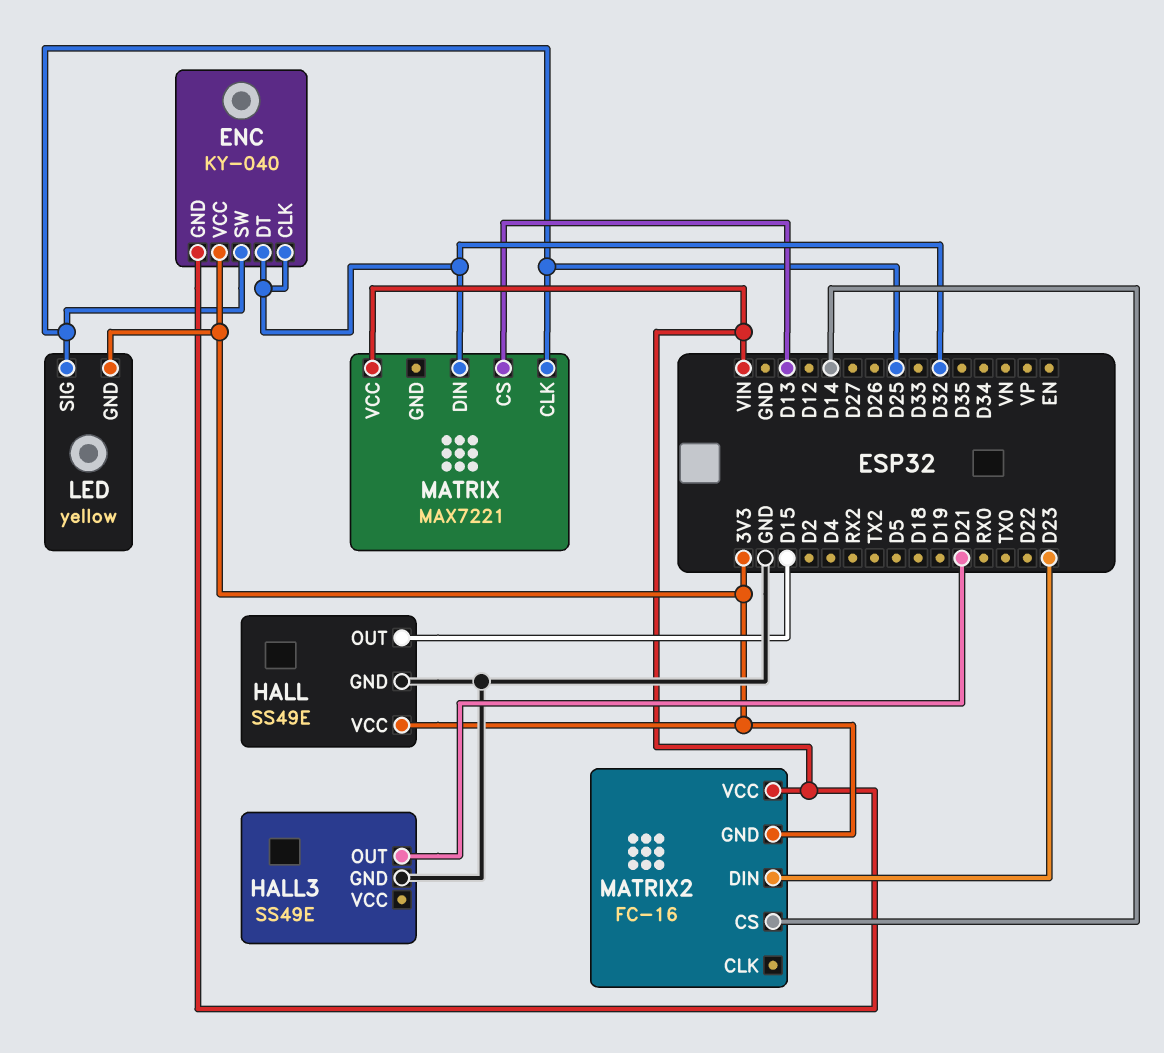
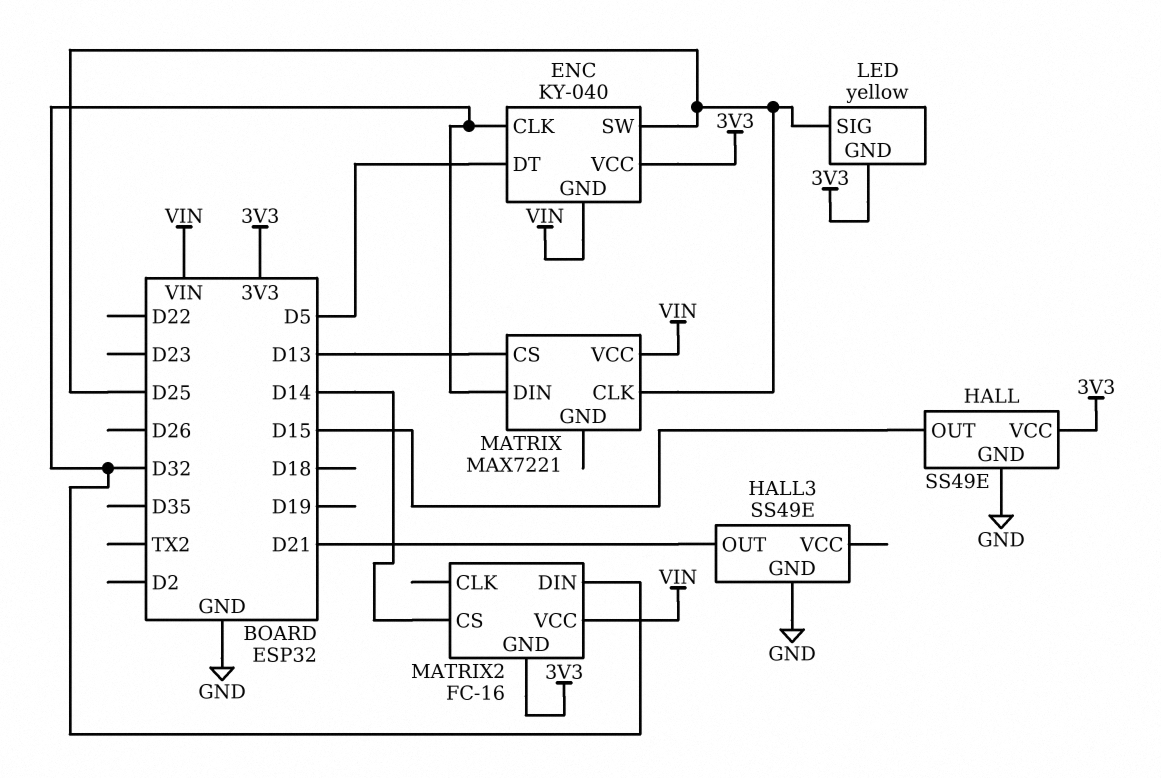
ENC pin DT: D32 -> D5
MATRIX2 pin DIN: D23 -> D32

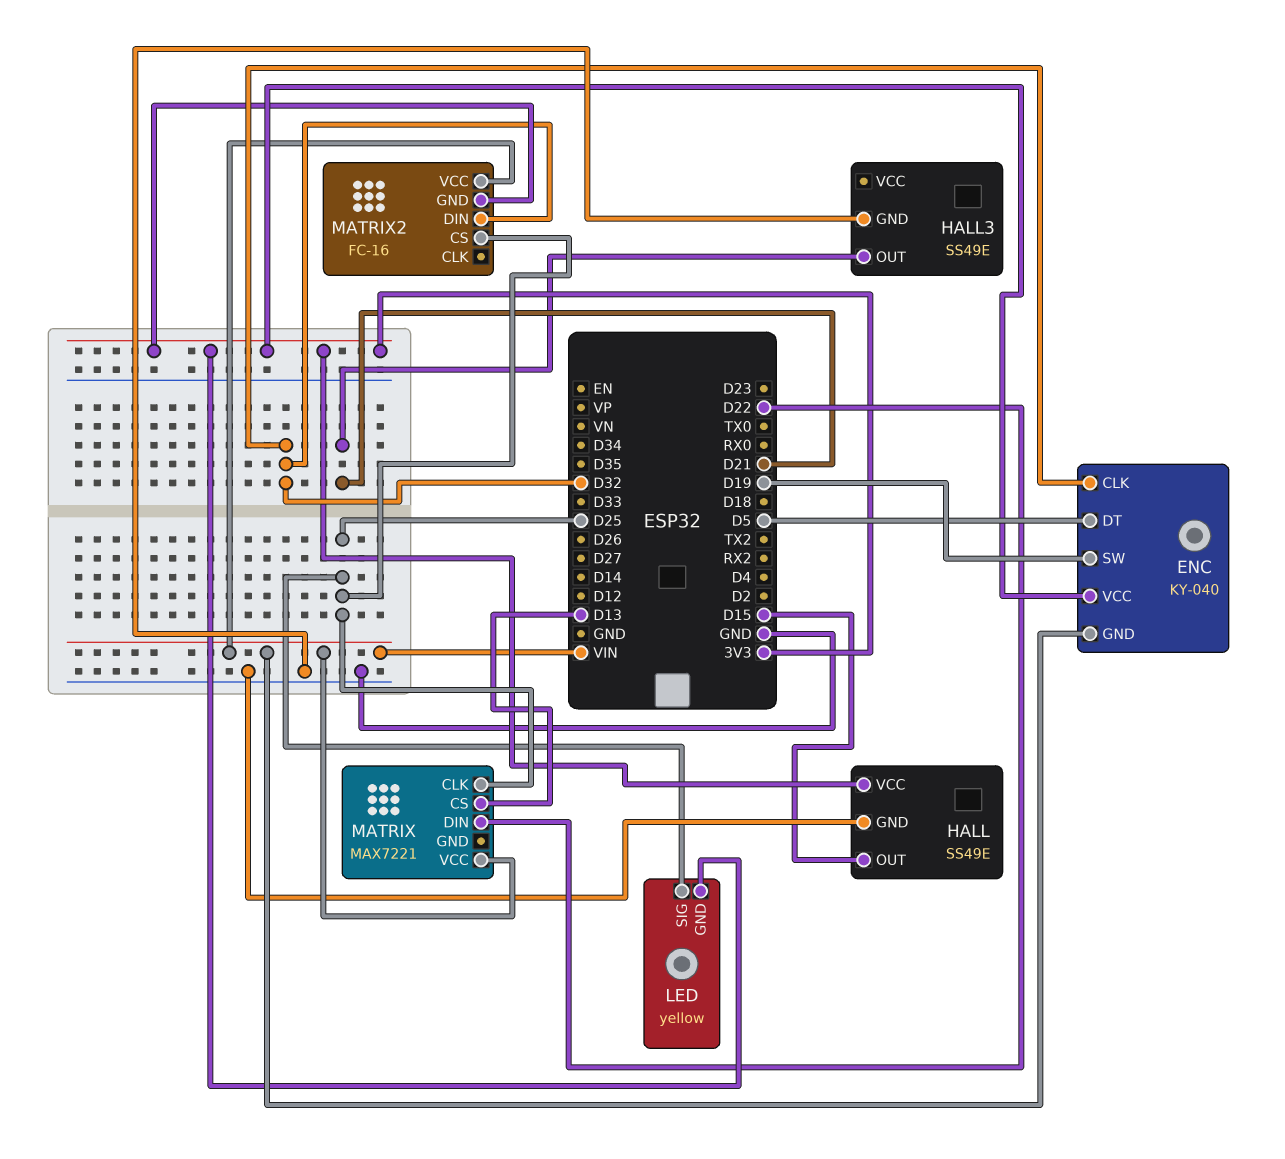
ENC pin SW: D25 -> D19
MATRIX pin DIN: D32 -> D22
MATRIX2 pin CS: D14 -> D25

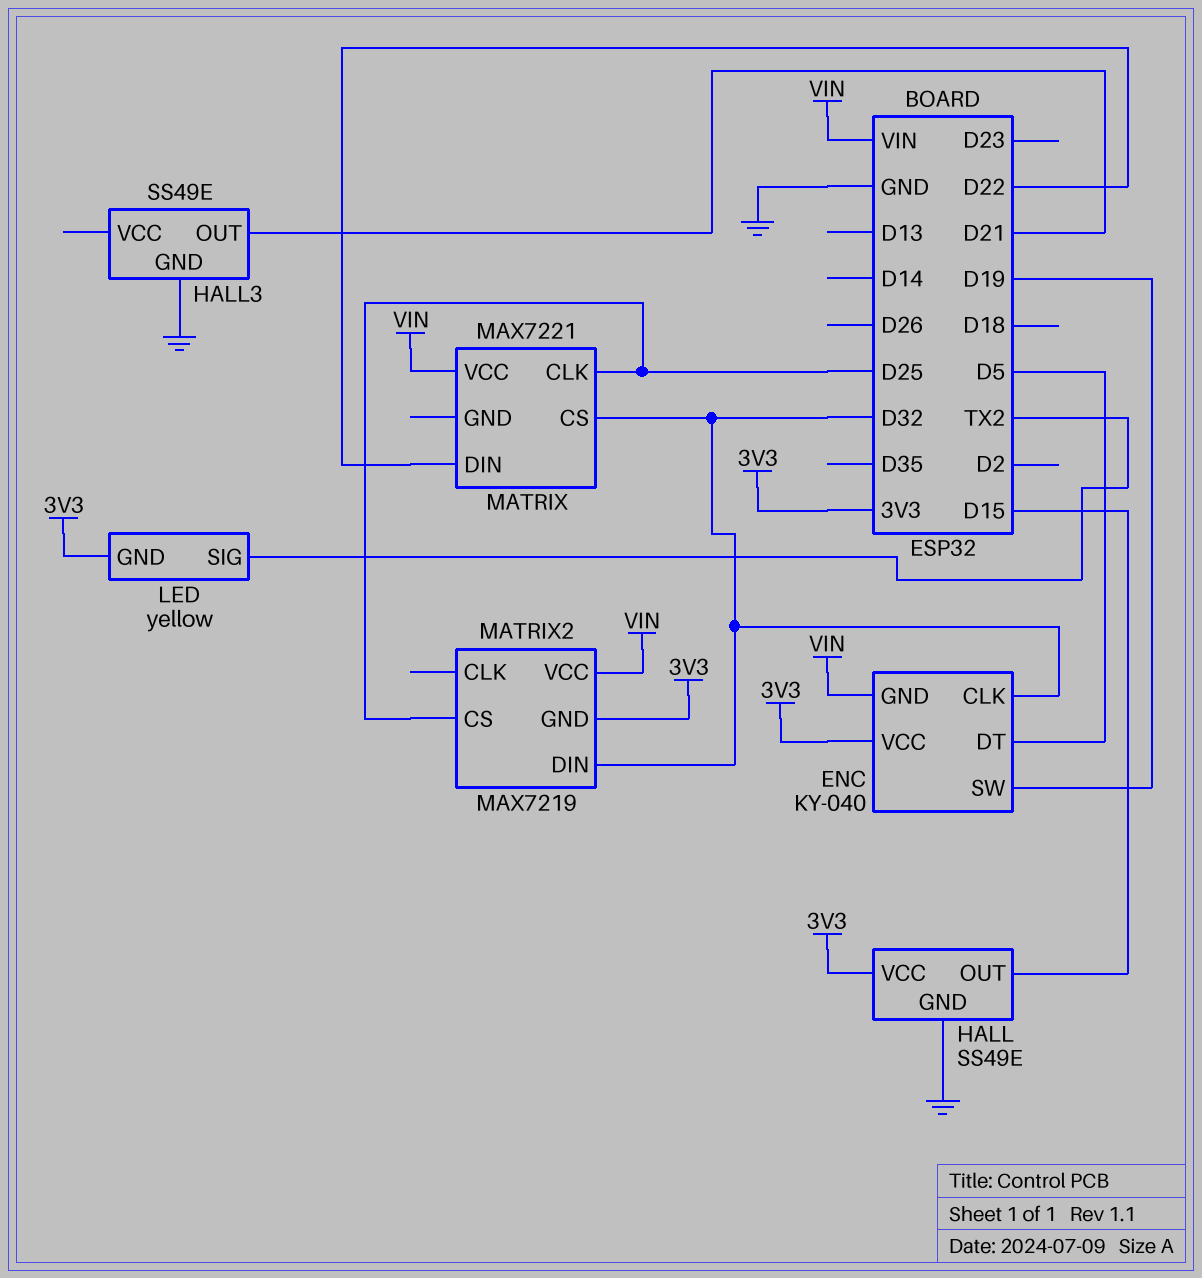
LED pin SIG: D25 -> TX2
MATRIX pin CS: D13 -> D32
MATRIX2: FC-16 -> MAX7219

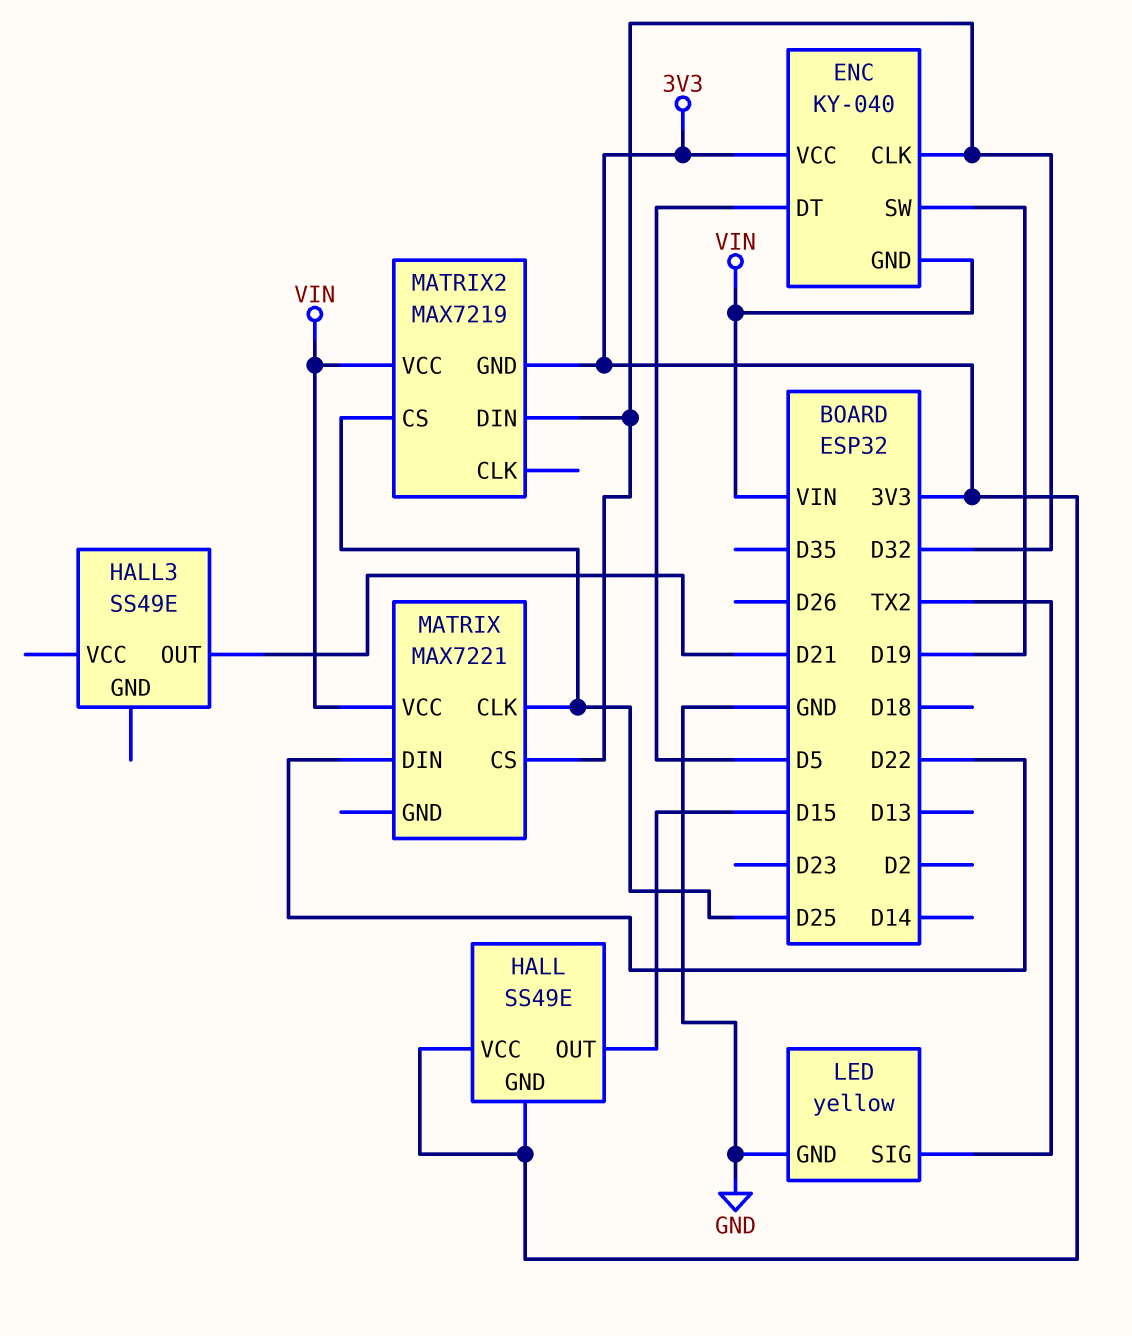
HALL pin GND: GND -> 3V3
HALL3 pin GND: GND -> none
LED pin GND: 3V3 -> GND

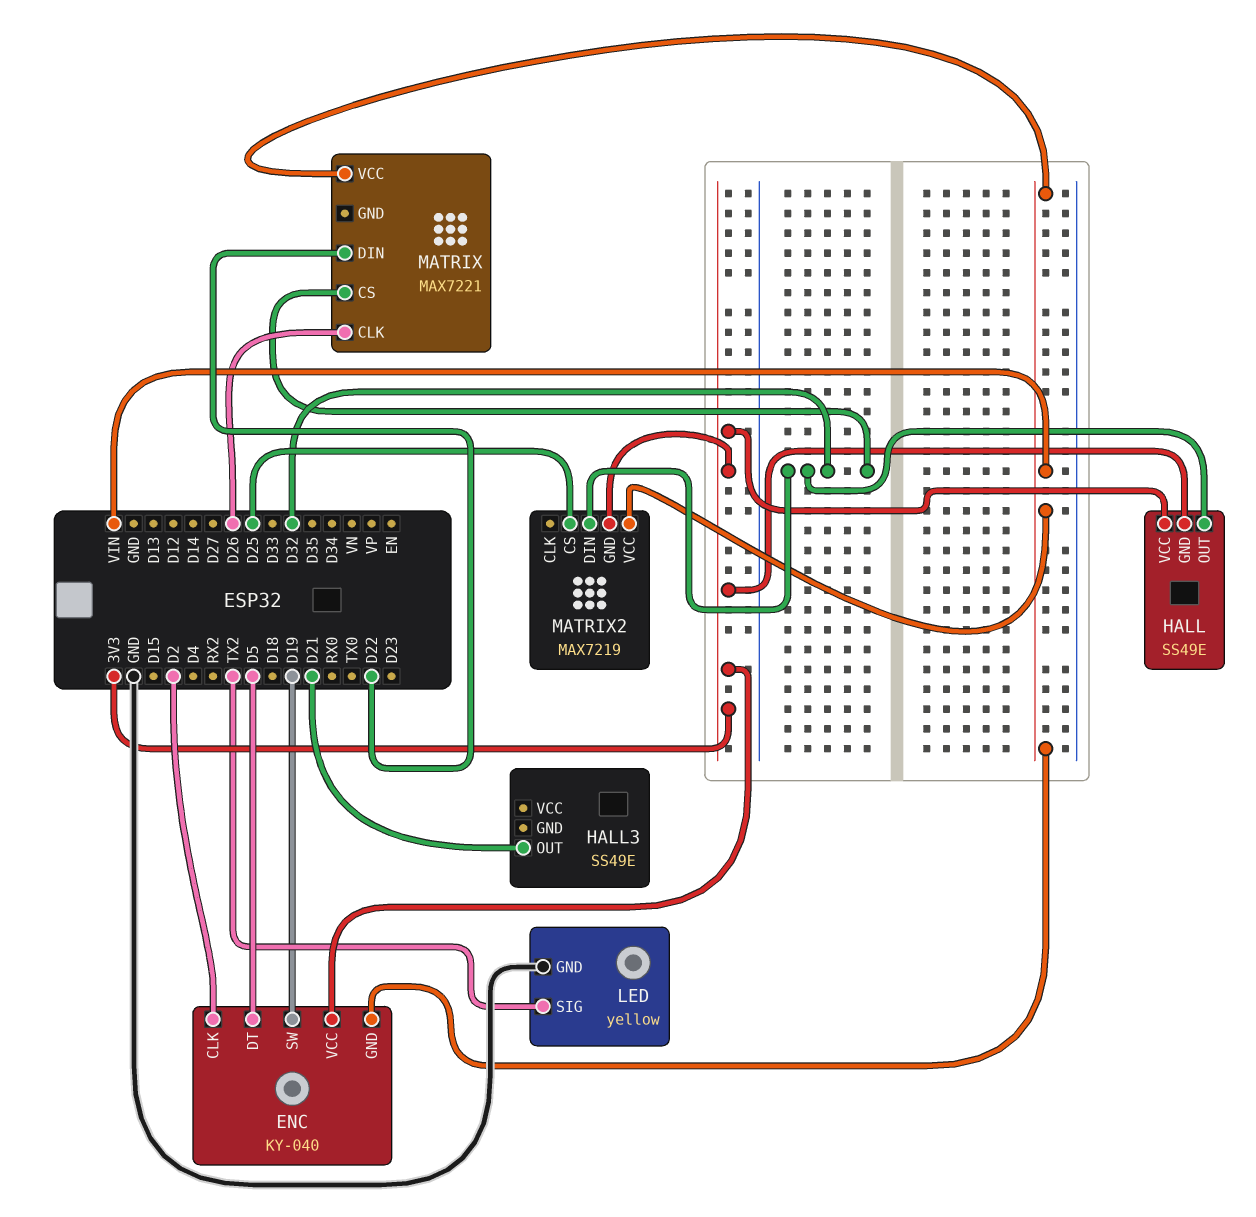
ENC pin CLK: D32 -> D2
HALL pin OUT: D15 -> D32
MATRIX pin CLK: D25 -> D26

